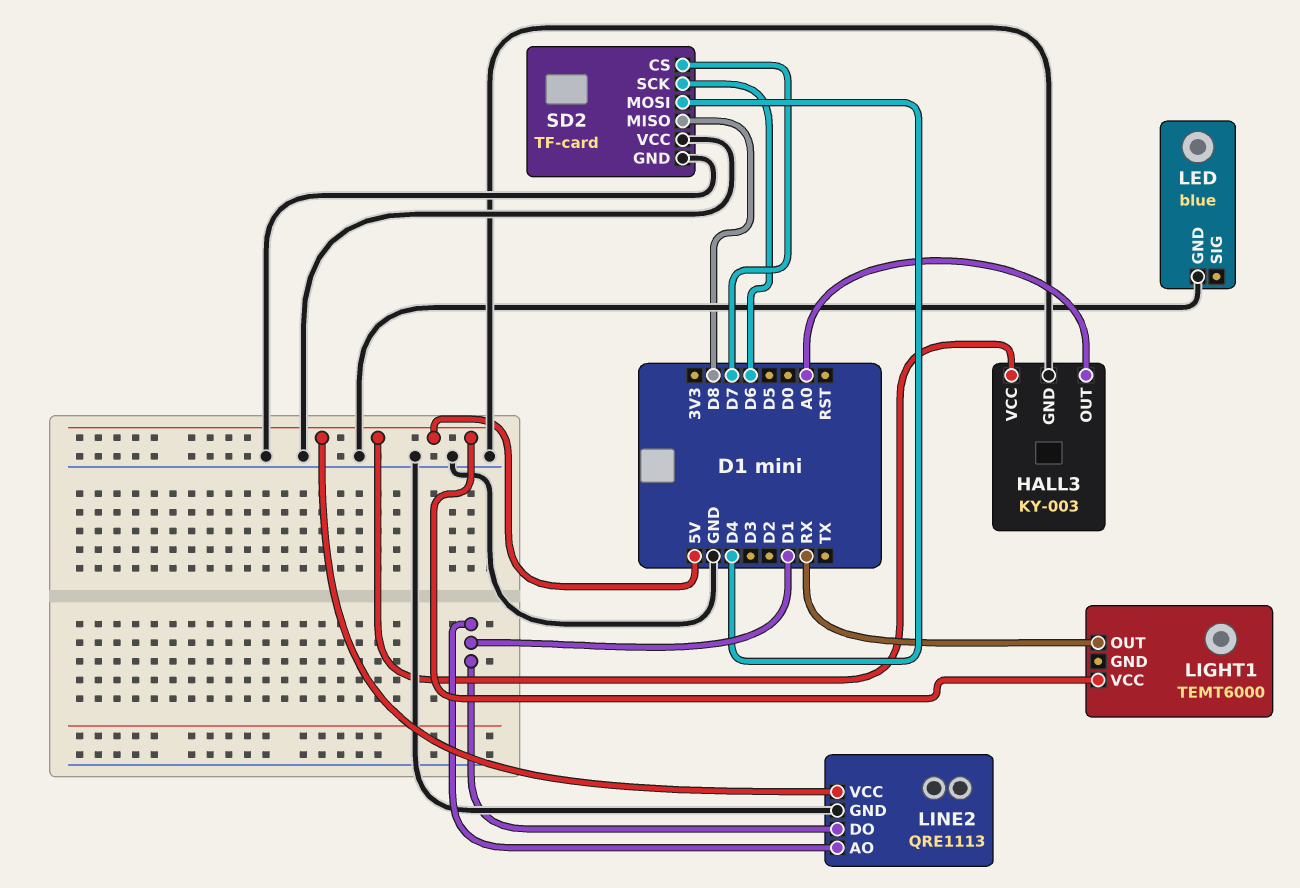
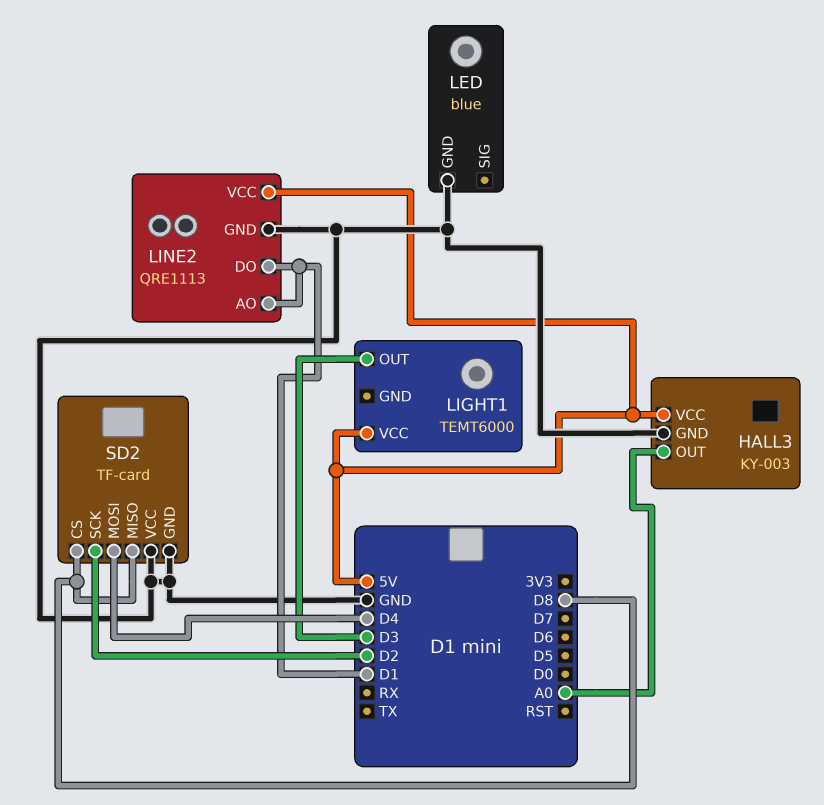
LIGHT1 pin OUT: RX -> D3
SD2 pin CS: D7 -> D8
SD2 pin SCK: D6 -> D2

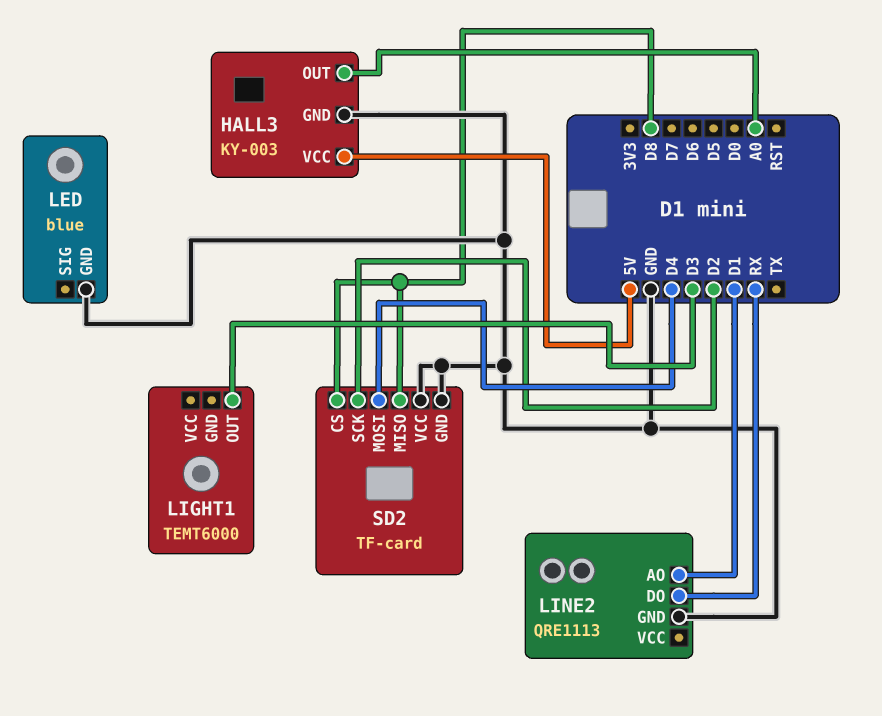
LIGHT1 pin VCC: 5V -> none
LINE2 pin DO: D1 -> RX
LINE2 pin VCC: 5V -> none

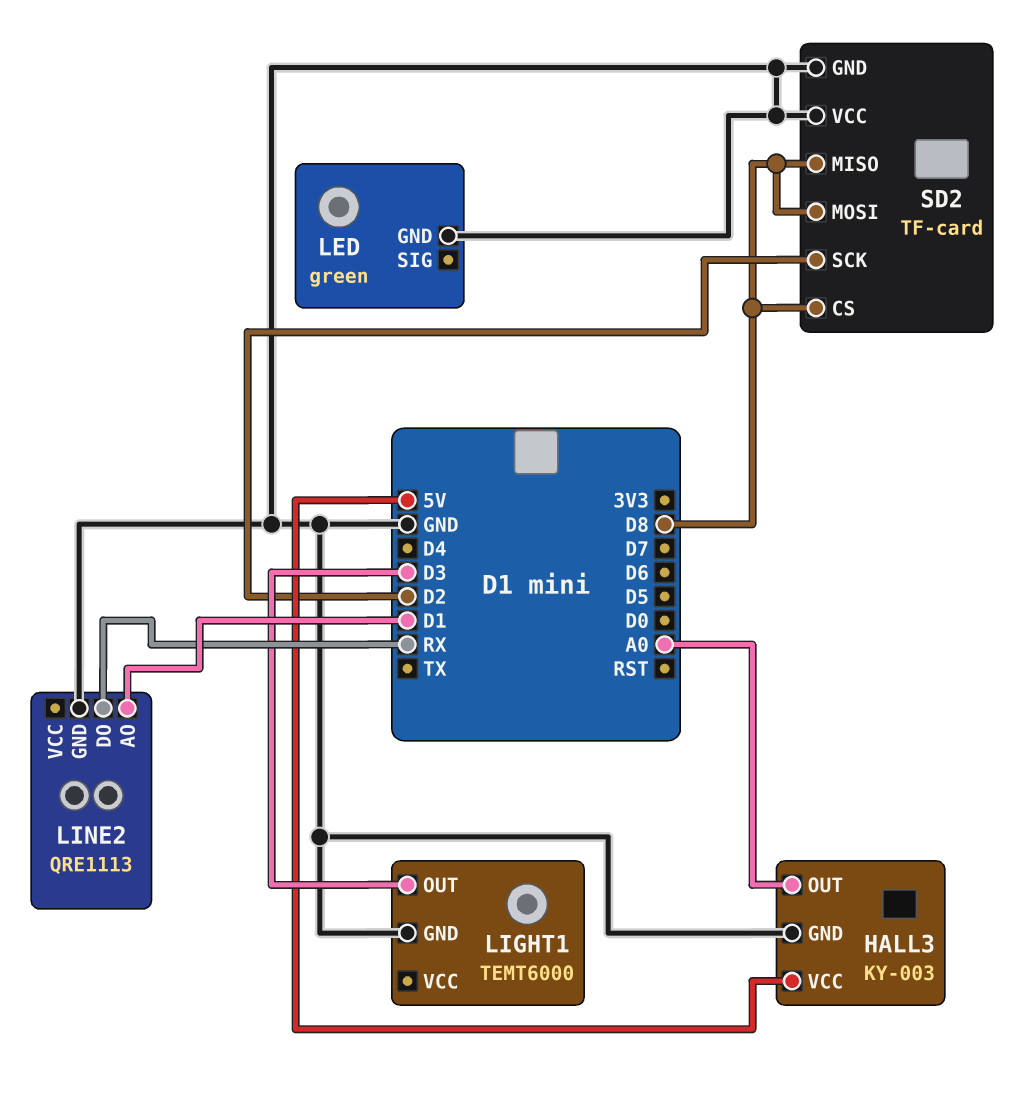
LED: blue -> green
LIGHT1 pin GND: none -> GND
SD2 pin MOSI: D4 -> D8

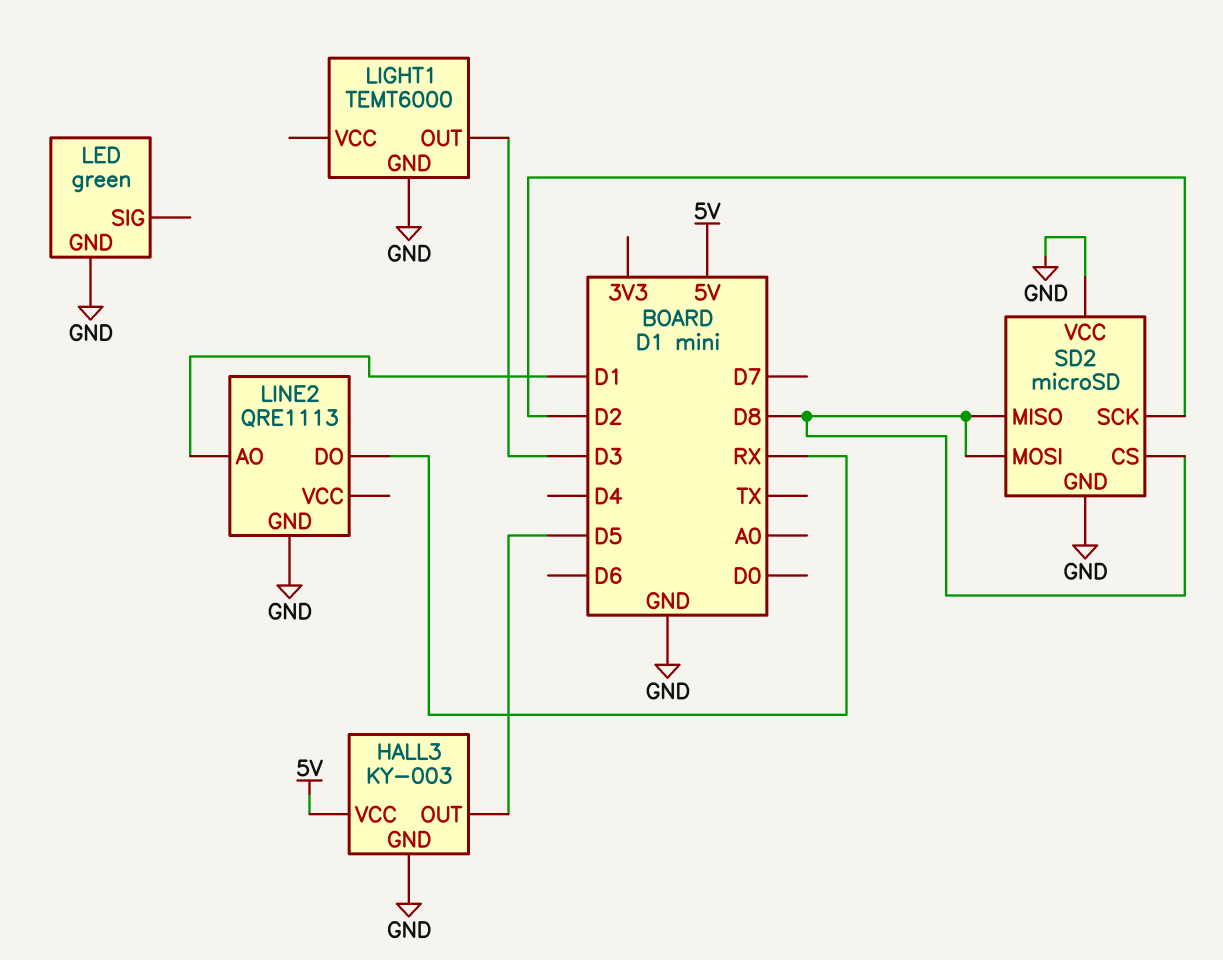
HALL3 pin OUT: A0 -> D5
SD2: TF-card -> microSD

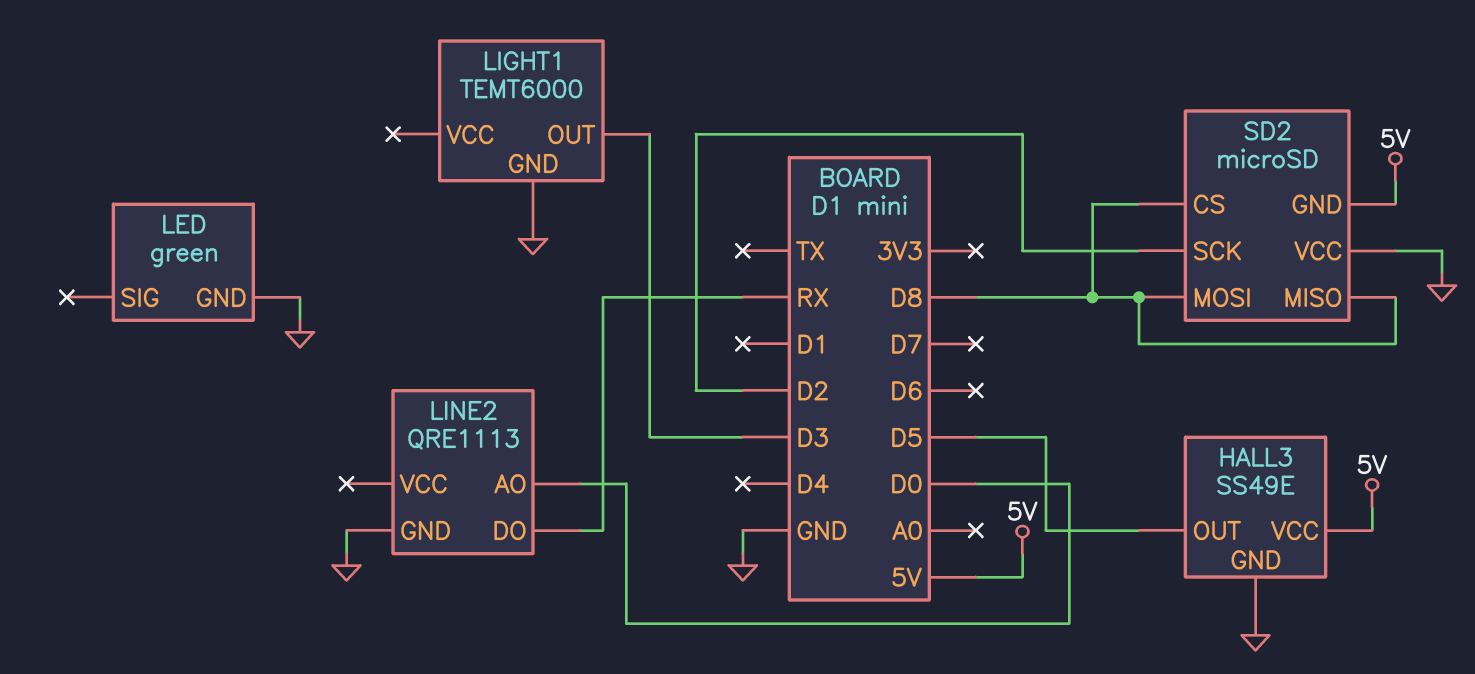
HALL3: KY-003 -> SS49E
LINE2 pin AO: D1 -> D0
SD2 pin GND: GND -> 5V

